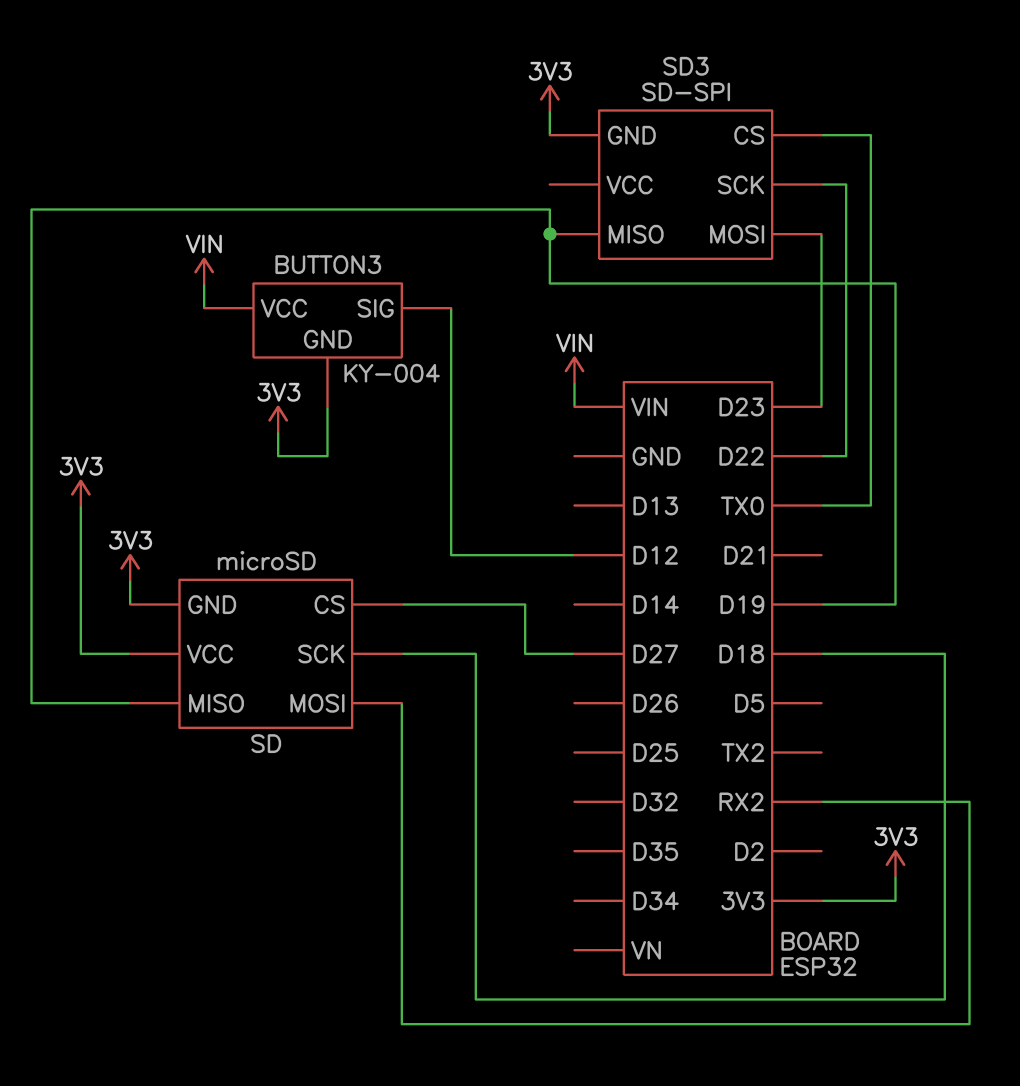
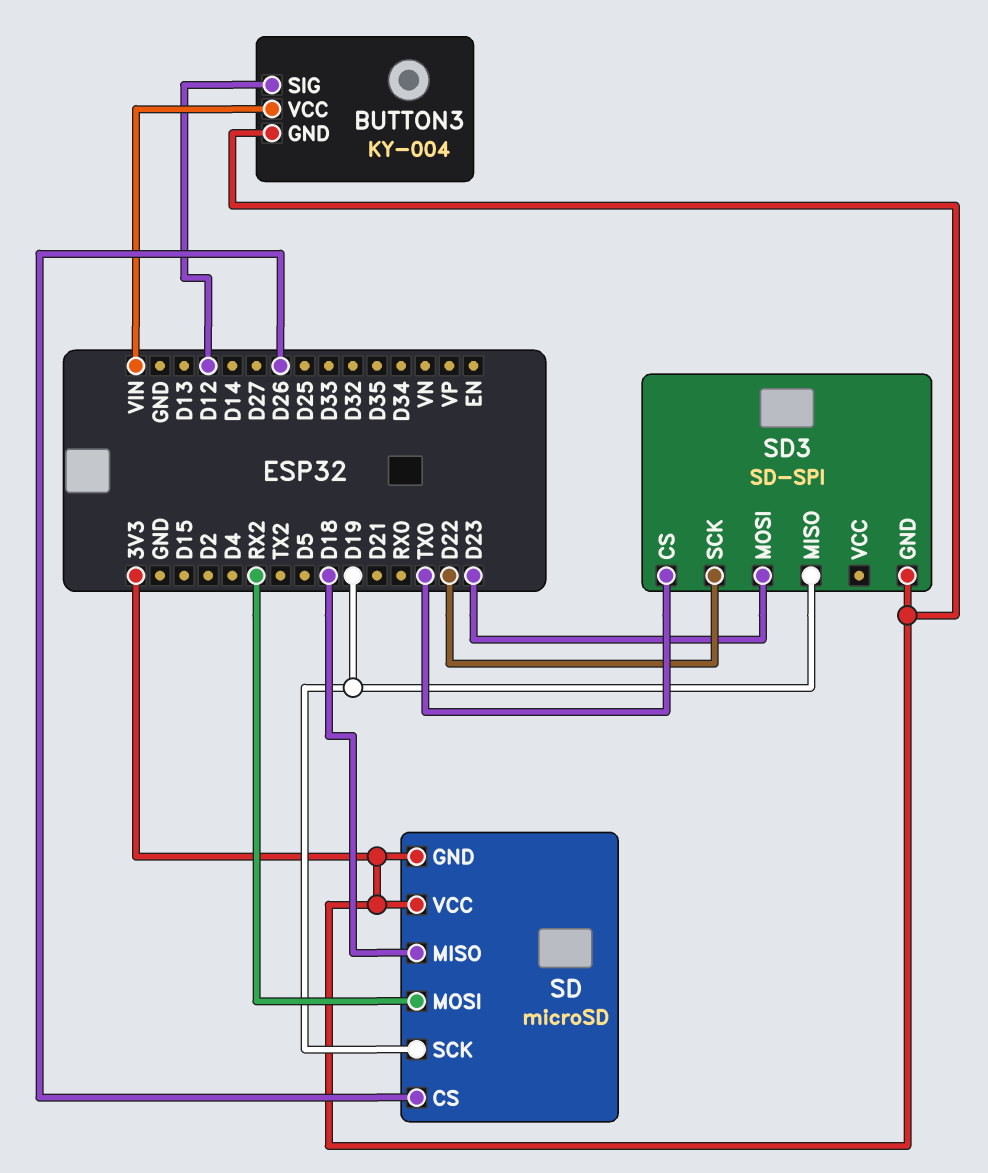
SD pin CS: D27 -> D26
SD pin MISO: D19 -> D18
SD pin SCK: D18 -> D19

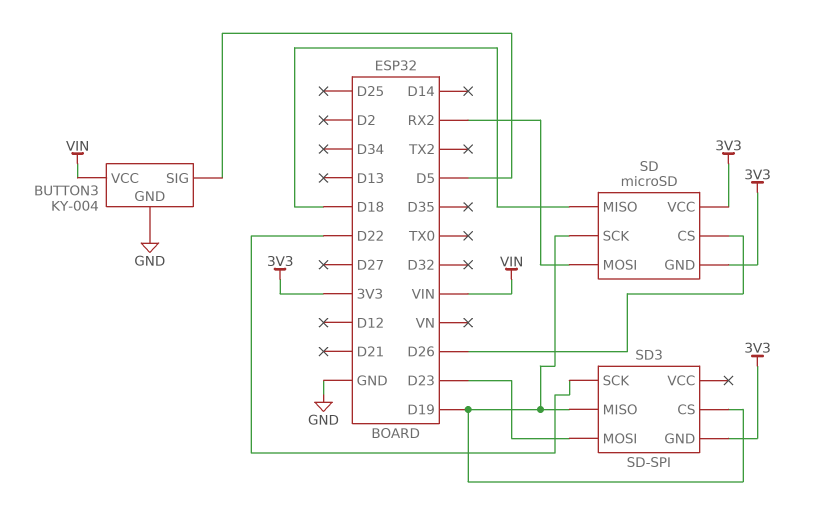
BUTTON3 pin GND: 3V3 -> GND
BUTTON3 pin SIG: D12 -> D5
SD3 pin CS: TX0 -> D19

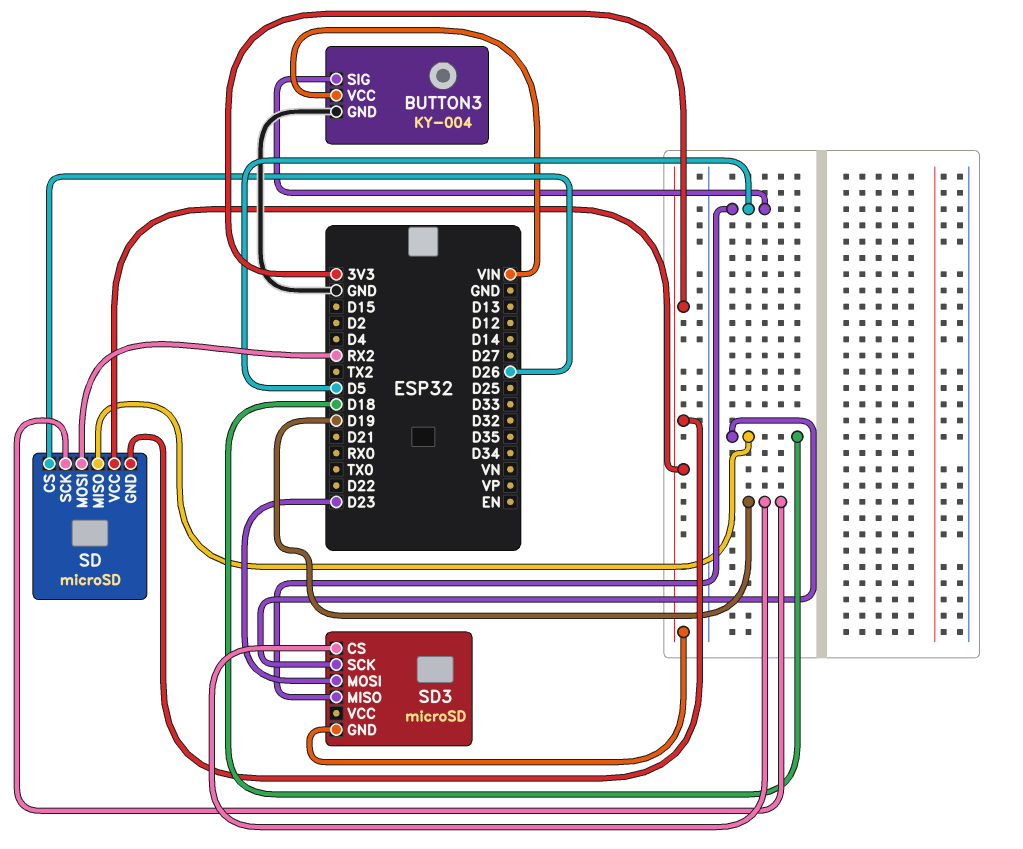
SD3: SD-SPI -> microSD
SD3 pin MISO: D19 -> D5
SD3 pin SCK: D22 -> D18

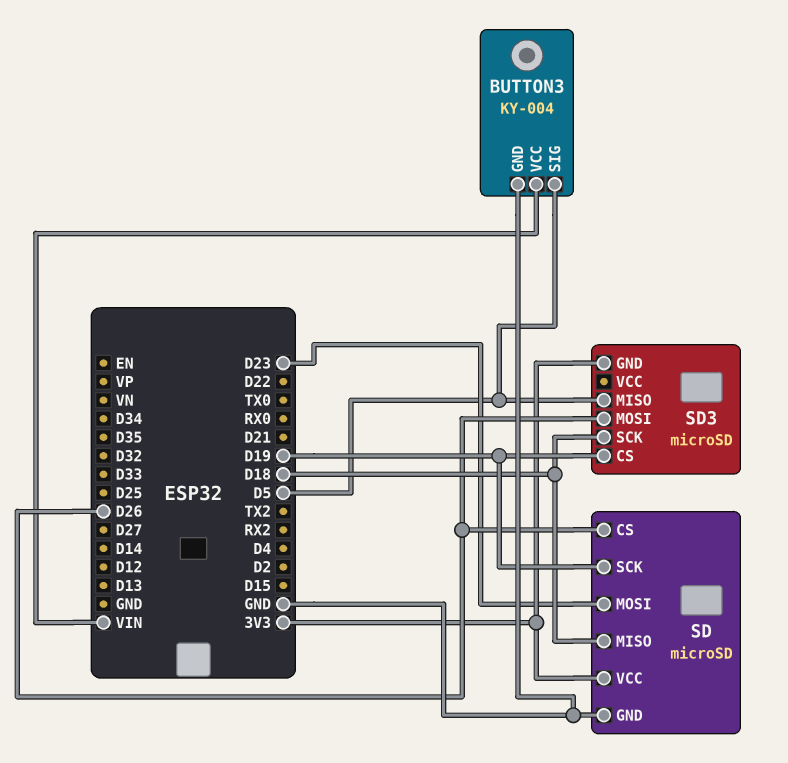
SD pin GND: 3V3 -> GND
SD pin MOSI: RX2 -> D23
SD3 pin MOSI: D23 -> D26

